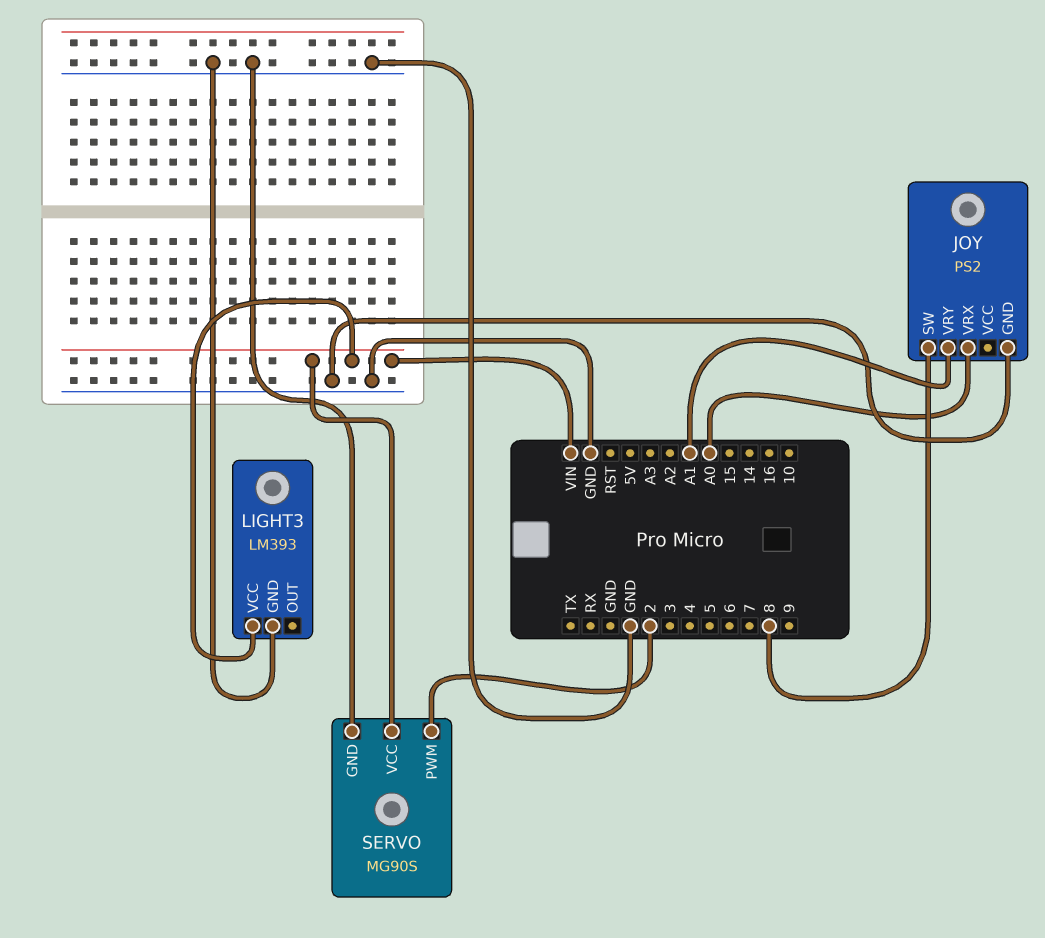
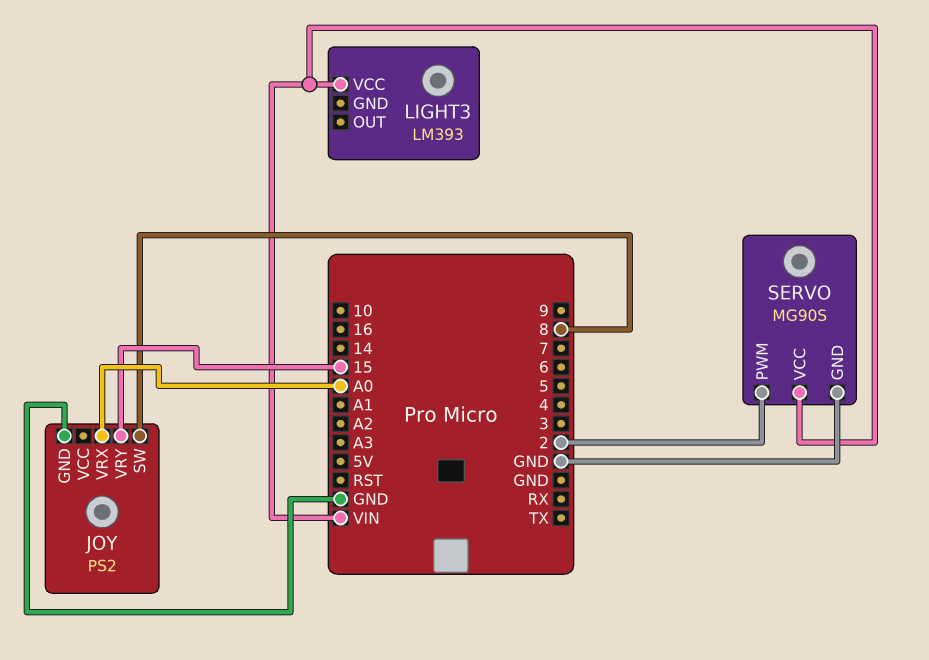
JOY pin VRY: A1 -> 15
LIGHT3 pin GND: GND -> none

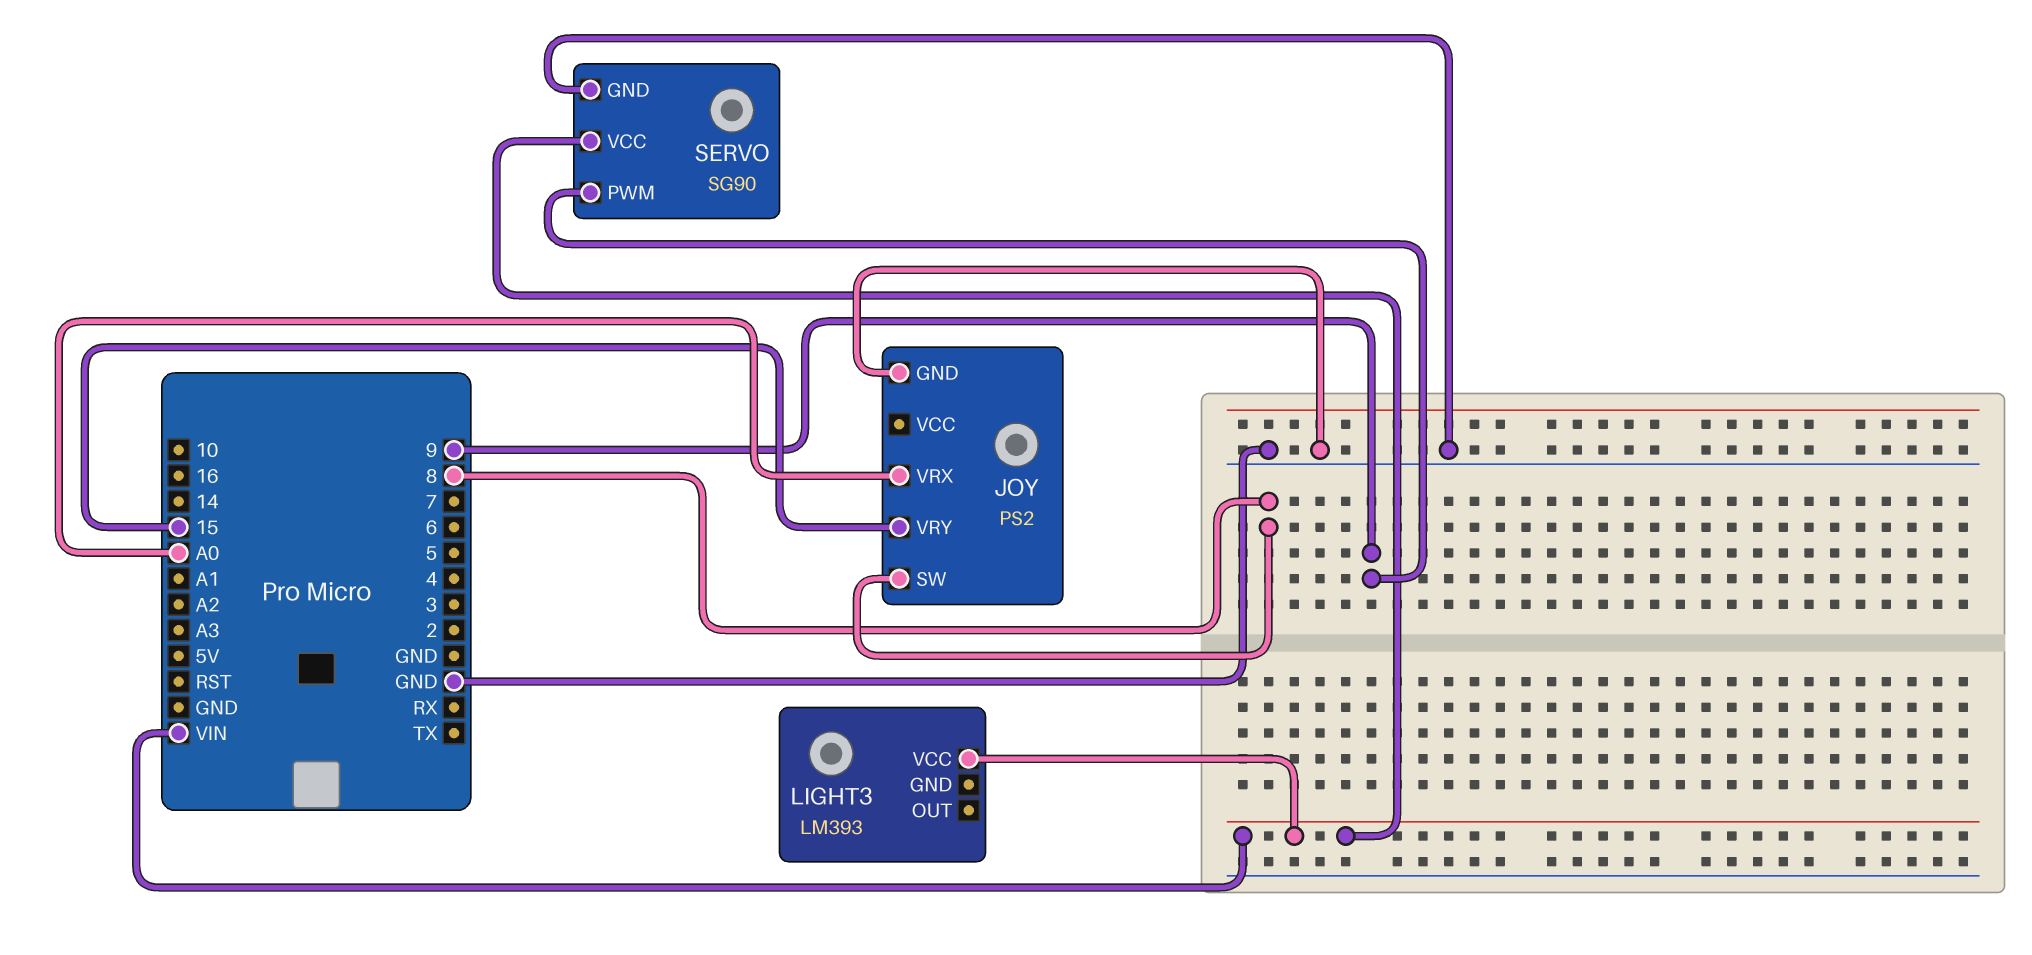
SERVO: MG90S -> SG90
SERVO pin PWM: 2 -> 9

